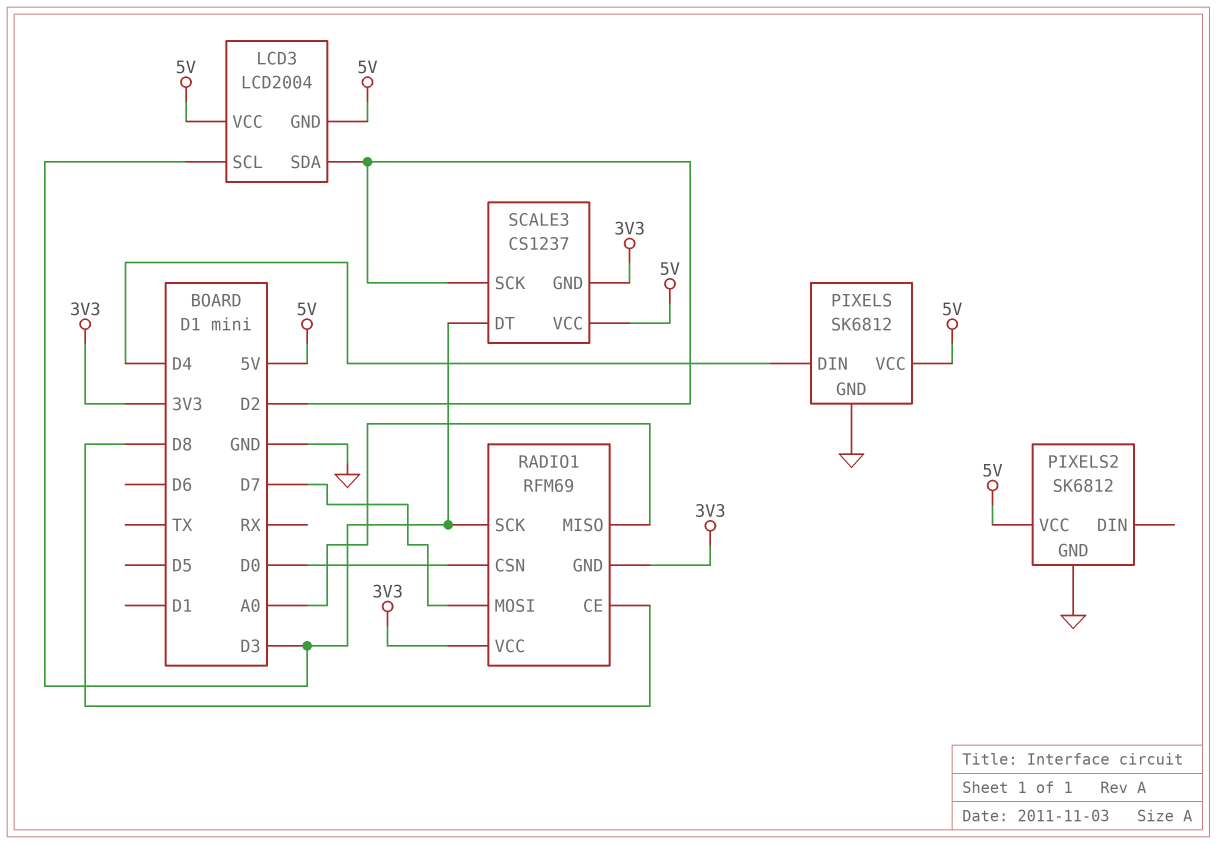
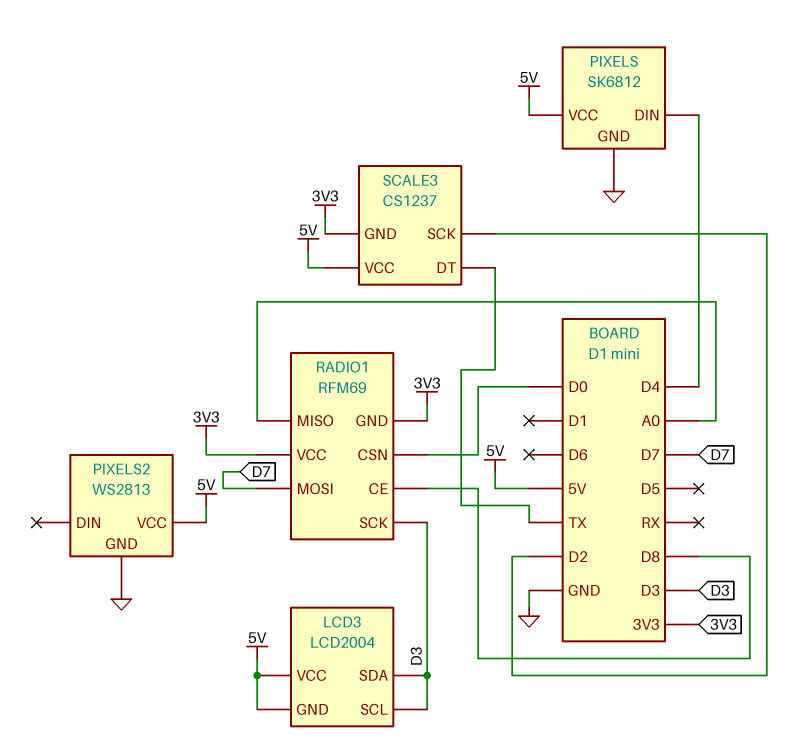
LCD3 pin SDA: D2 -> D3
PIXELS2: SK6812 -> WS2813
SCALE3 pin DT: D3 -> TX

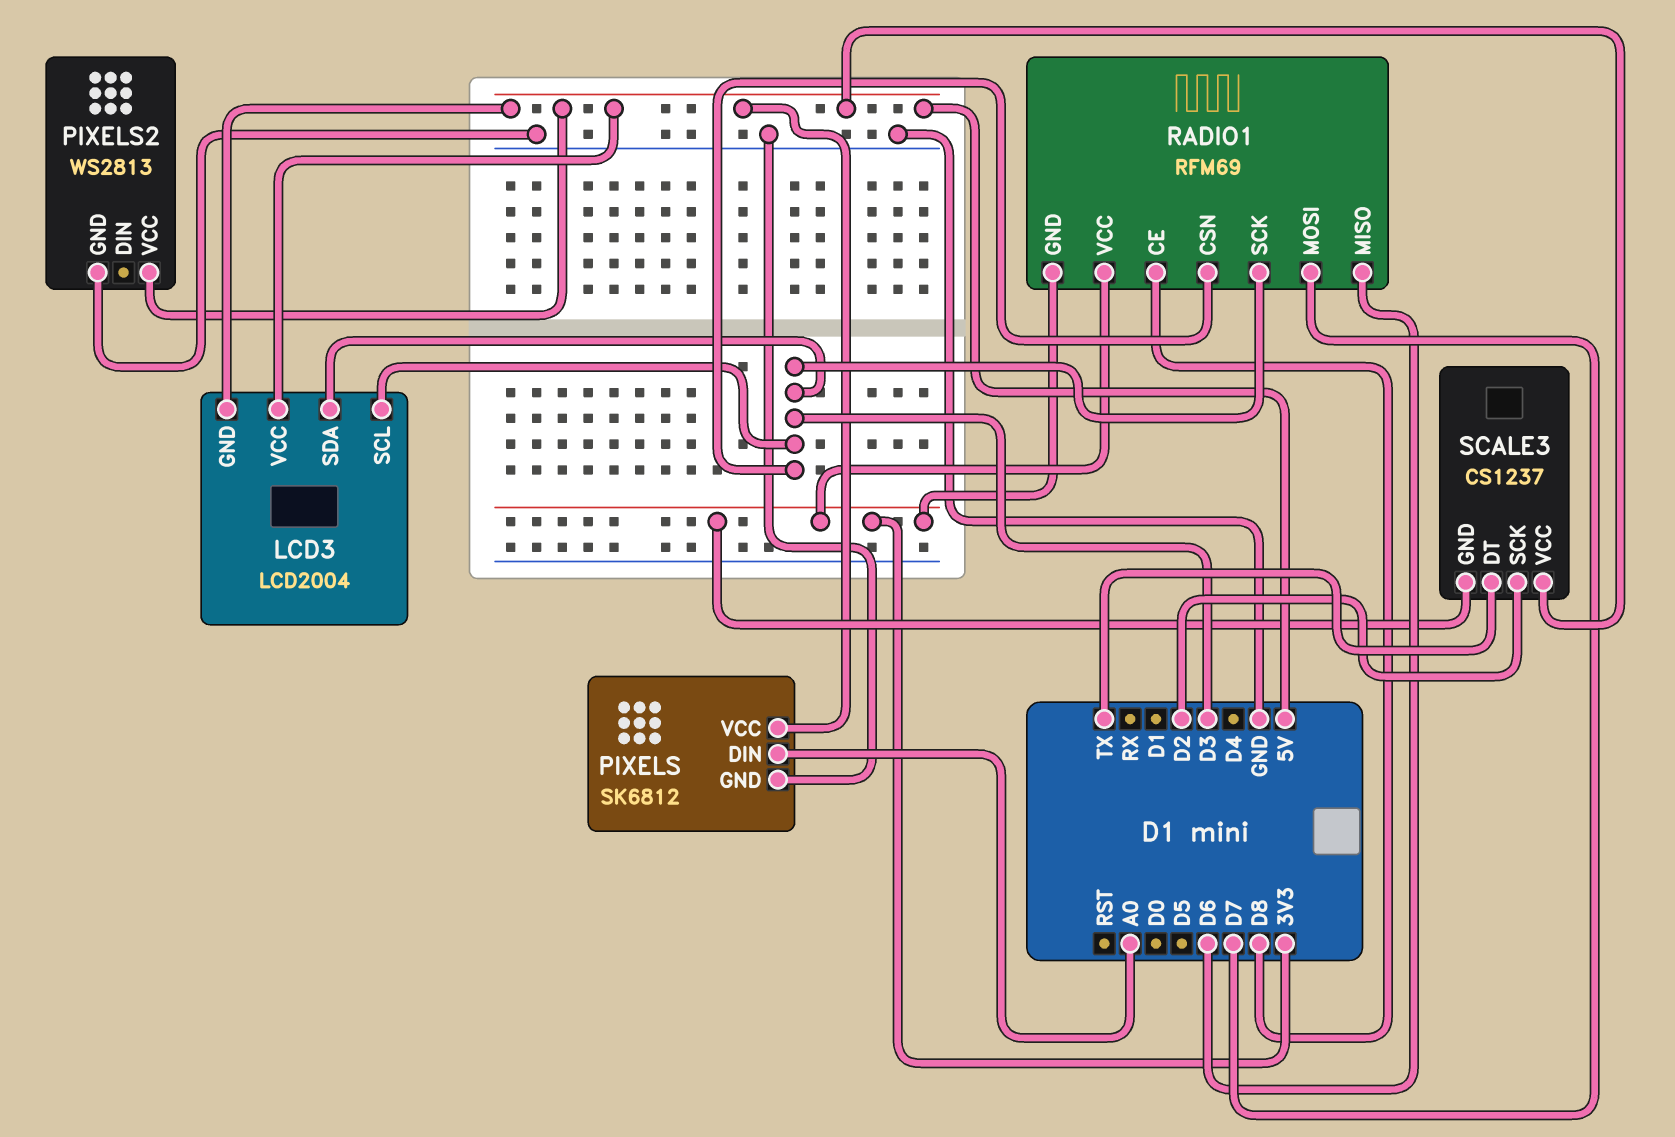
PIXELS pin DIN: D4 -> A0
RADIO1 pin CSN: D0 -> D3
RADIO1 pin MISO: A0 -> D6

